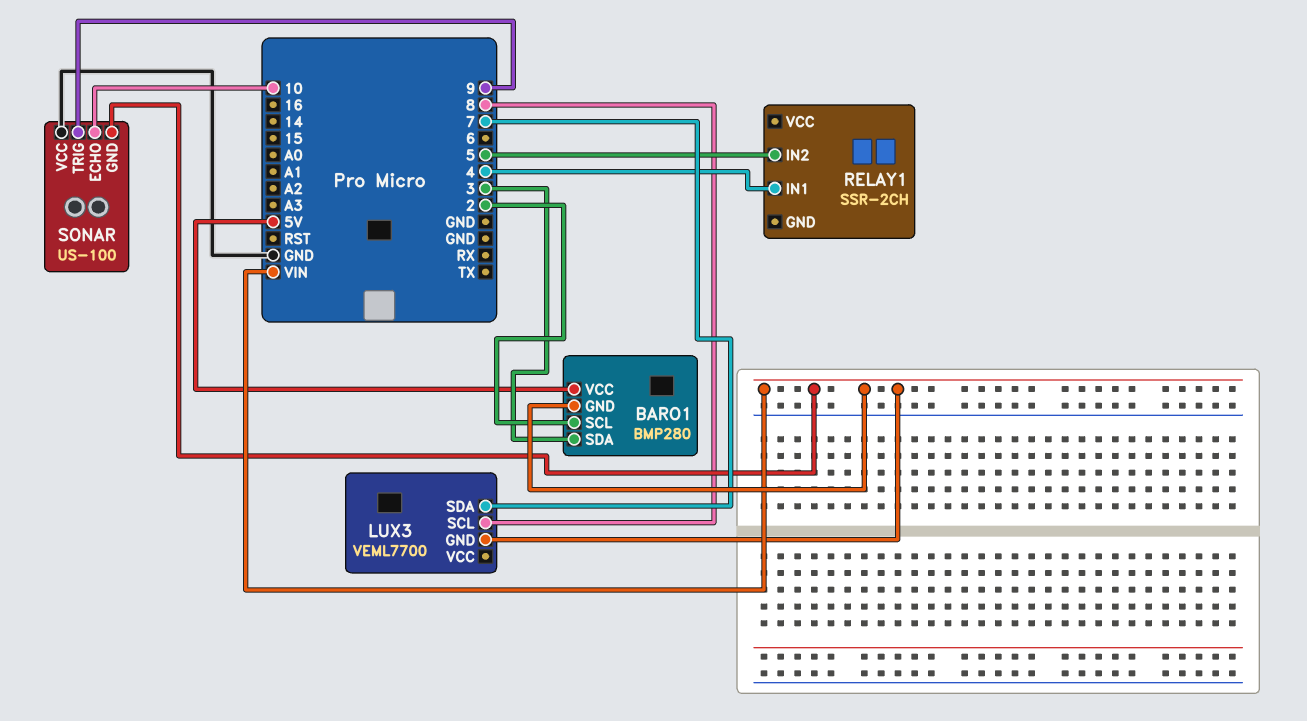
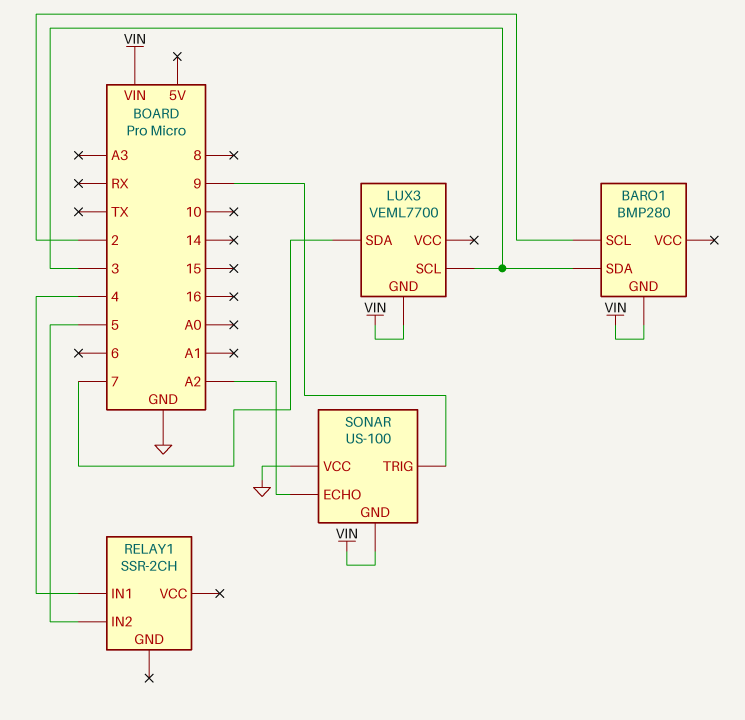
BARO1 pin VCC: 5V -> none
LUX3 pin SCL: 8 -> 3
SONAR pin ECHO: 10 -> A2

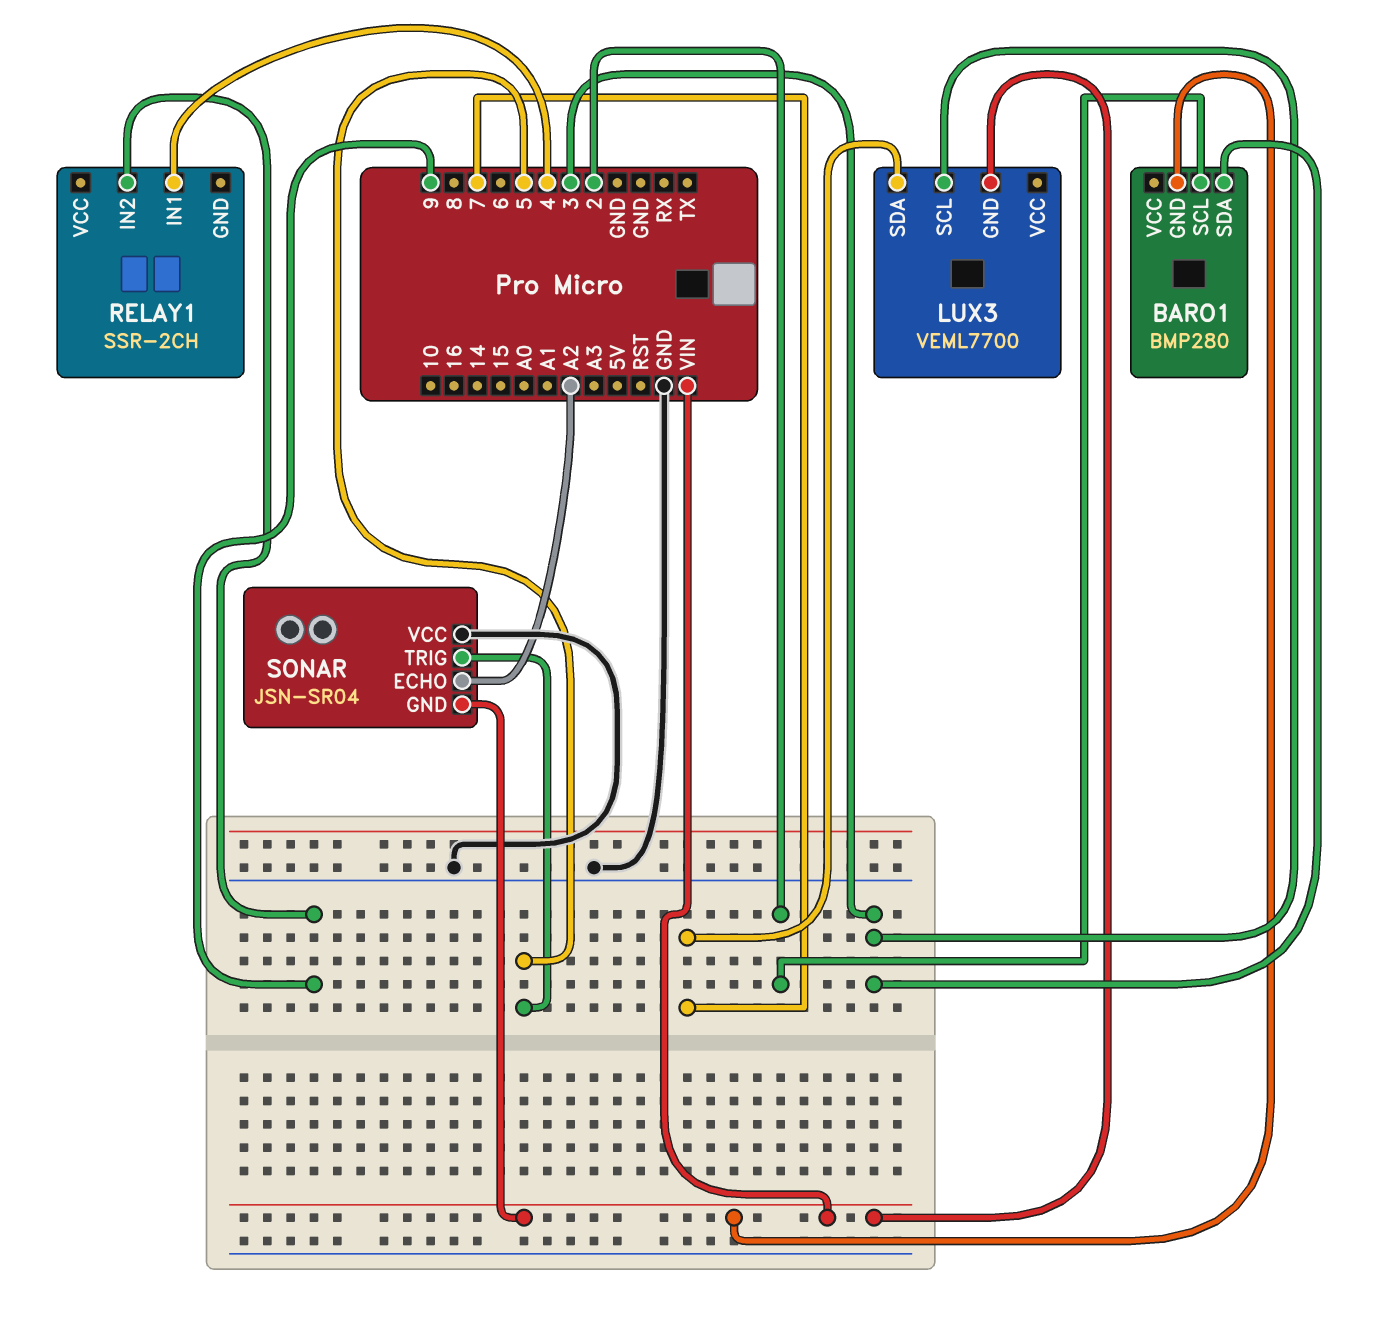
RELAY1 pin IN2: 5 -> 9
SONAR: US-100 -> JSN-SR04
SONAR pin TRIG: 9 -> 5

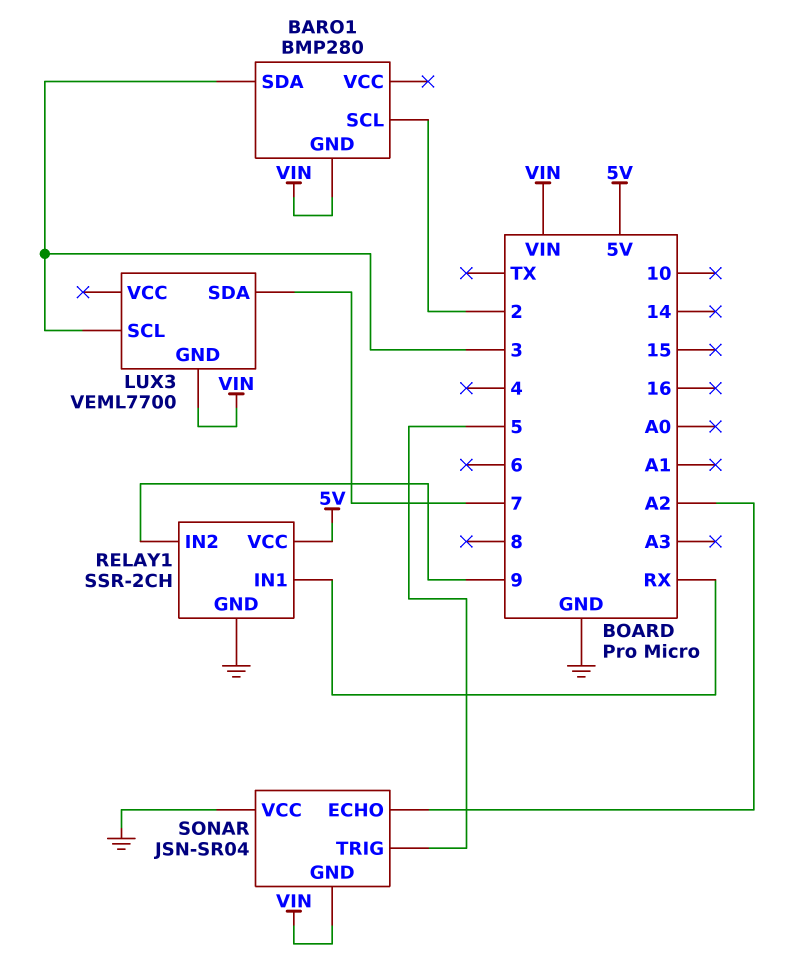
RELAY1 pin GND: none -> GND
RELAY1 pin IN1: 4 -> RX
RELAY1 pin VCC: none -> 5V

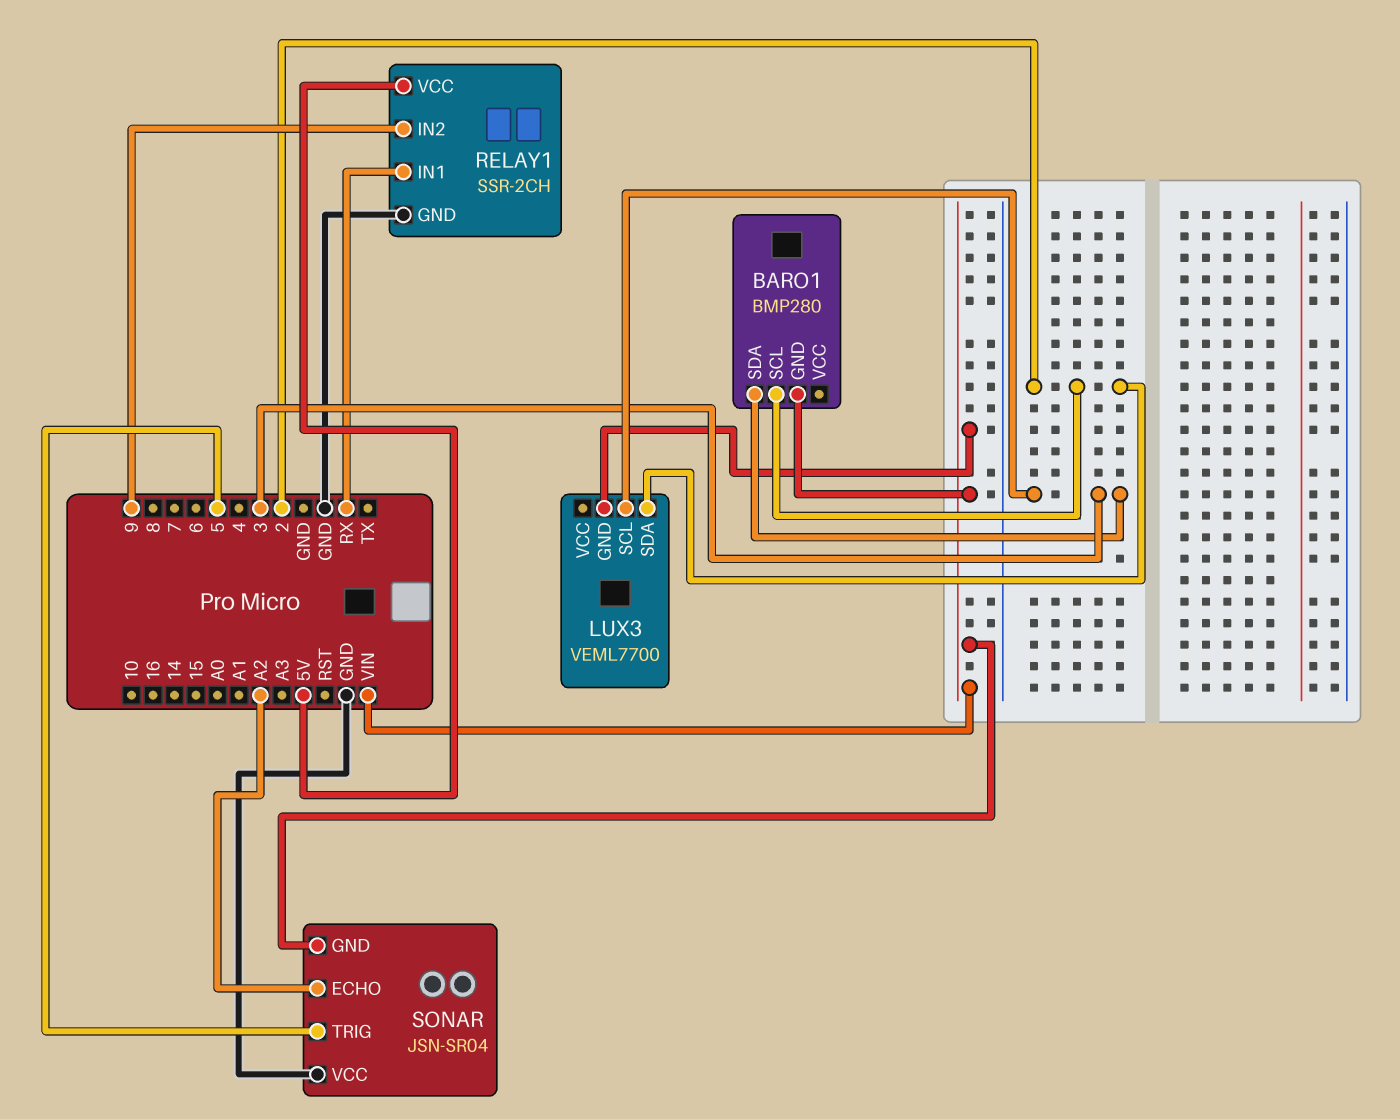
LUX3 pin SDA: 7 -> 2

